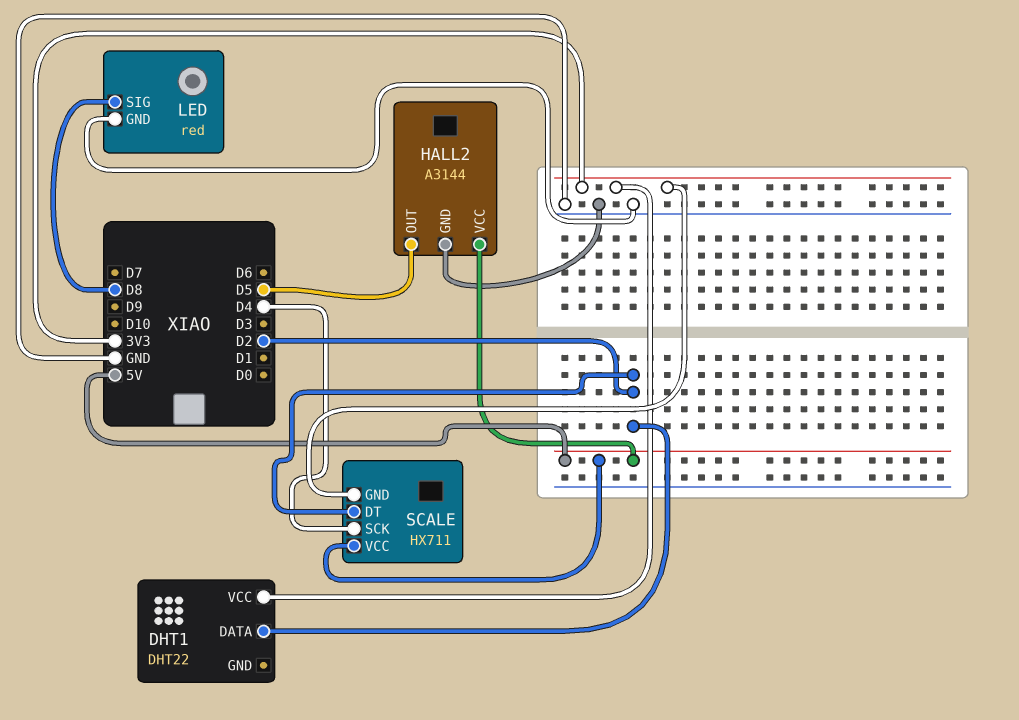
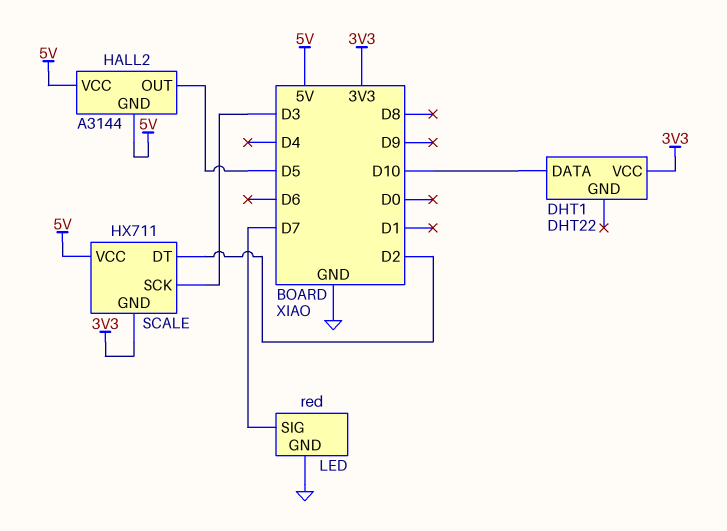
DHT1 pin DATA: D2 -> D10
HALL2 pin GND: GND -> 5V
LED pin SIG: D8 -> D7
SCALE pin SCK: D4 -> D3

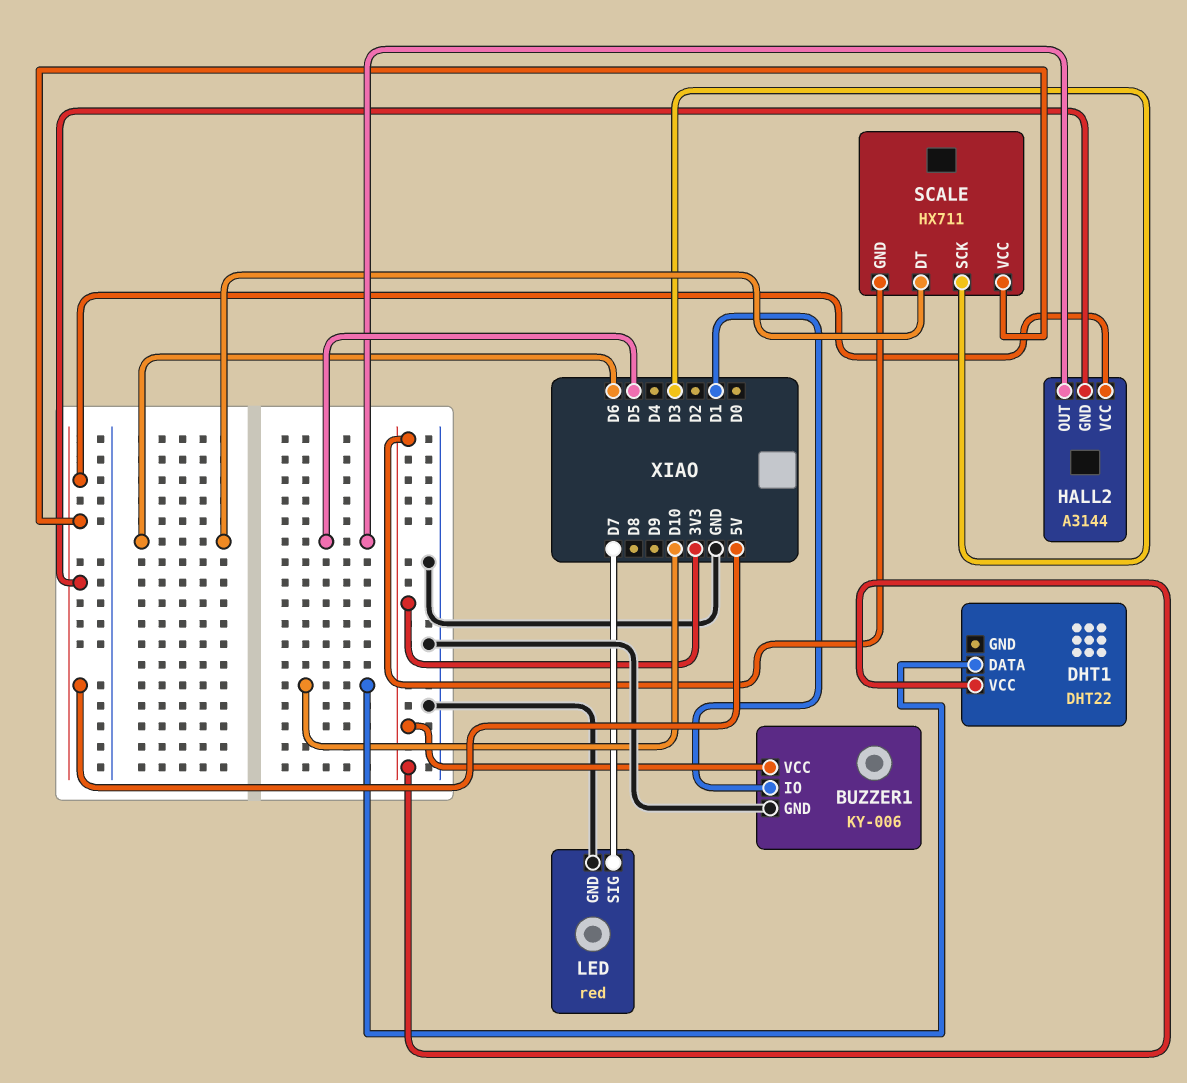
BUZZER1: none -> KY-006
BUZZER1 pin GND: none -> GND
BUZZER1 pin IO: none -> D1
BUZZER1 pin VCC: none -> 3V3
SCALE pin DT: D2 -> D6

